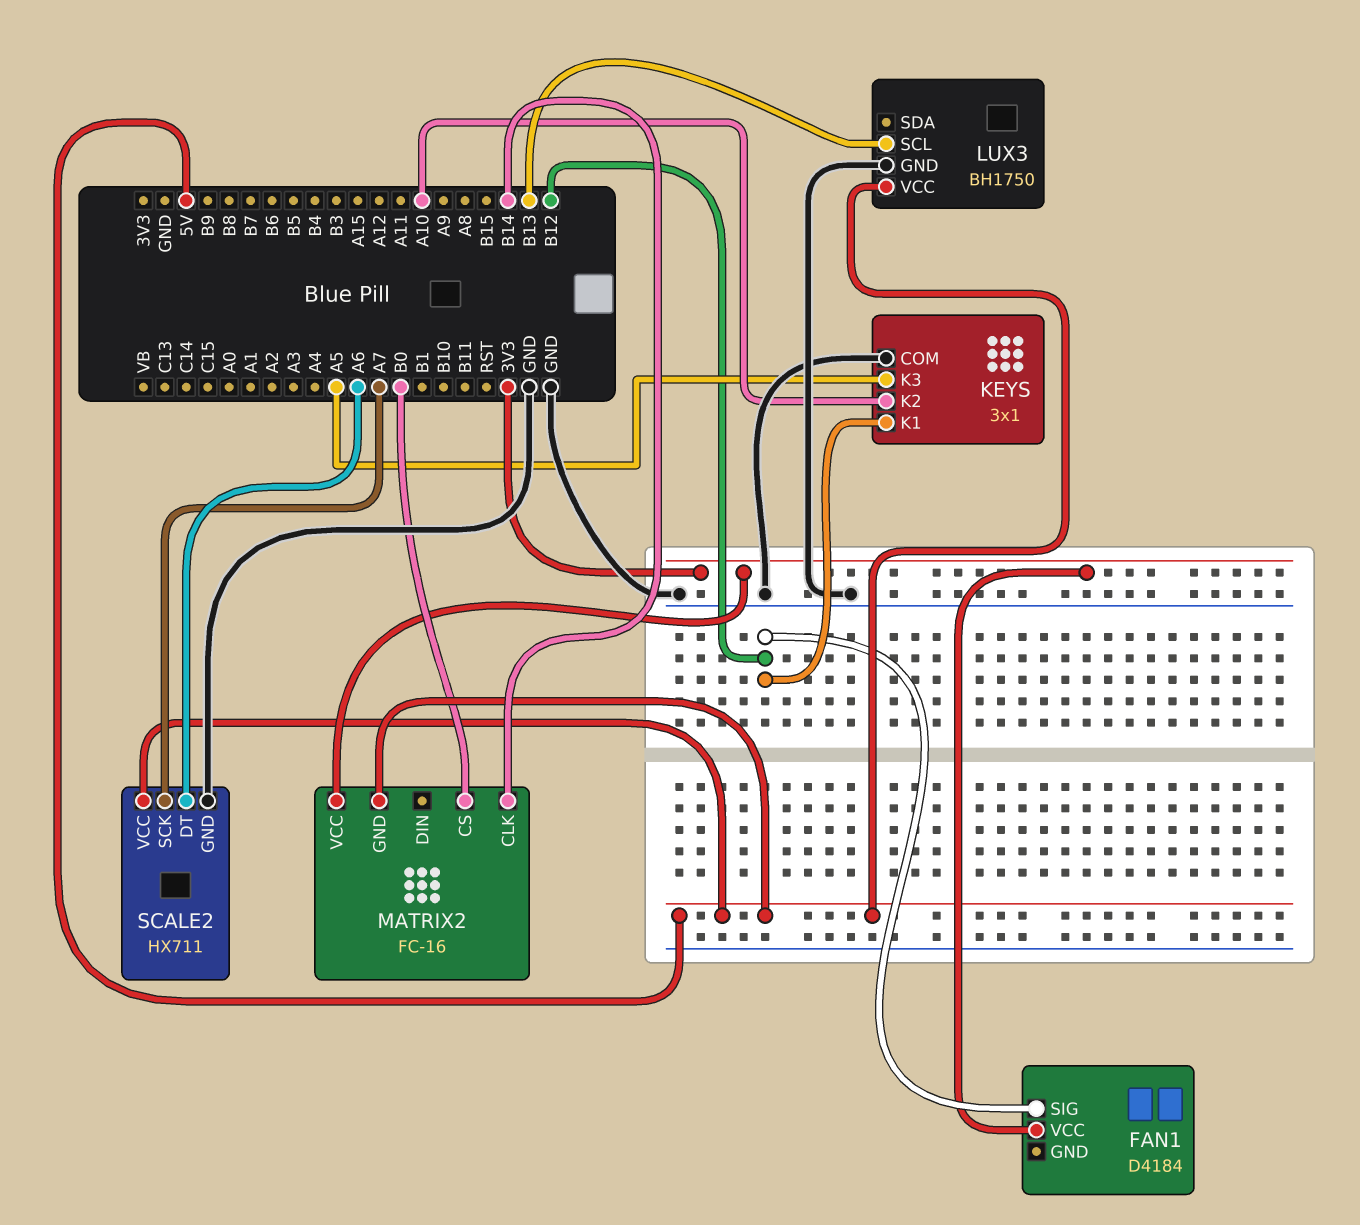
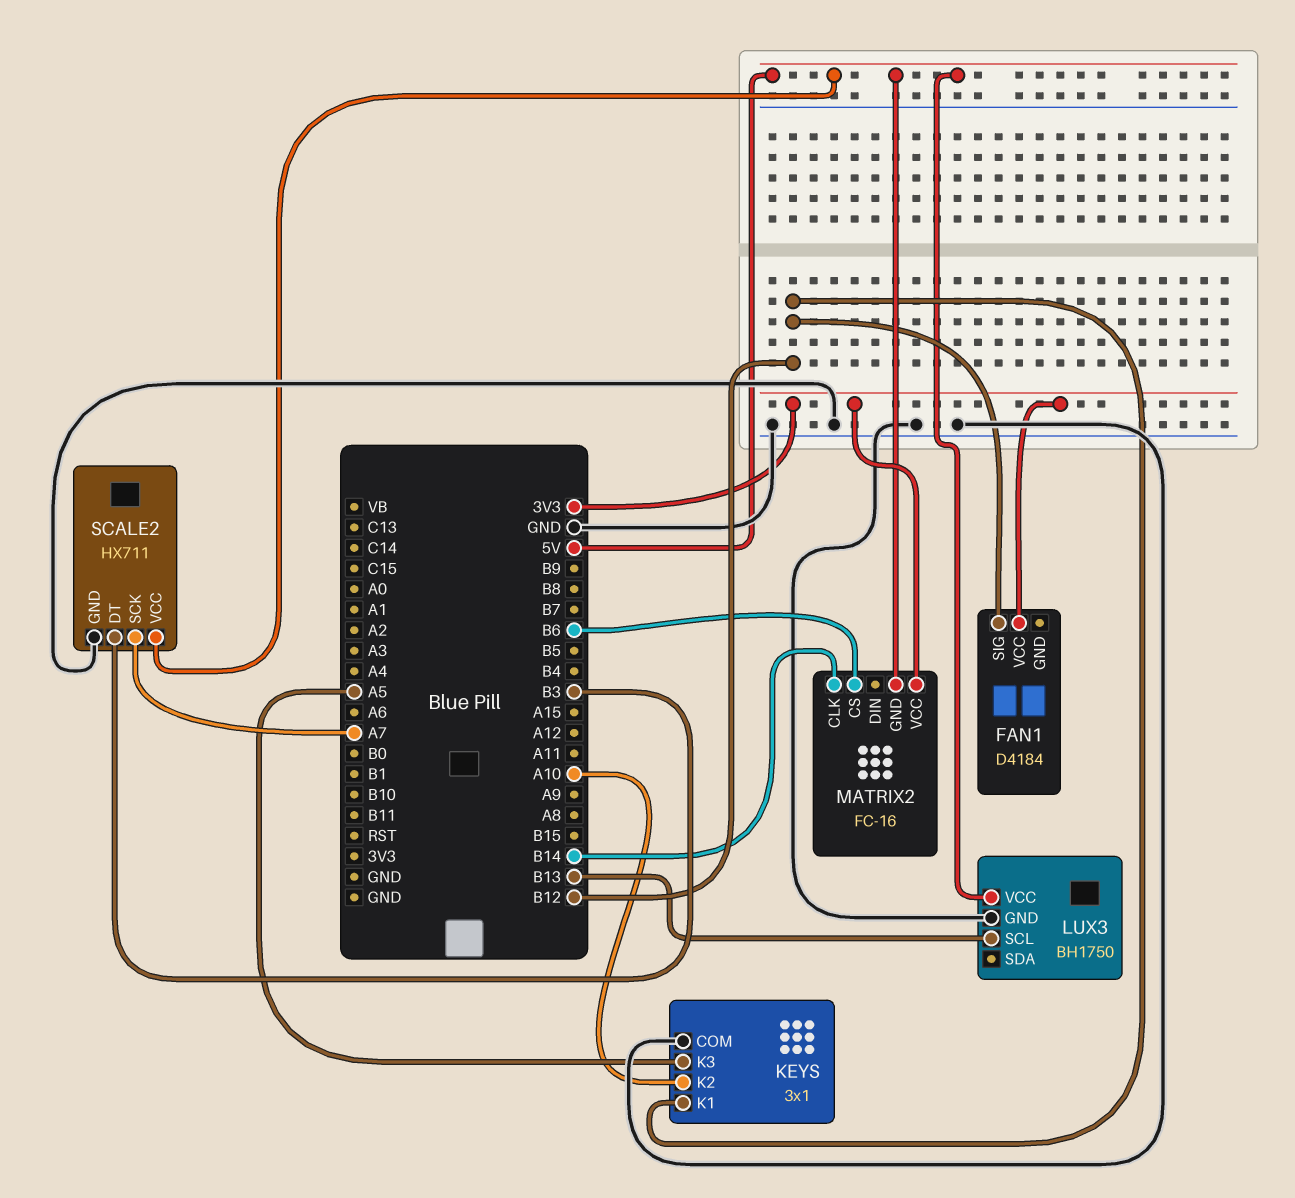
MATRIX2 pin CS: B0 -> B6
SCALE2 pin DT: A6 -> B3

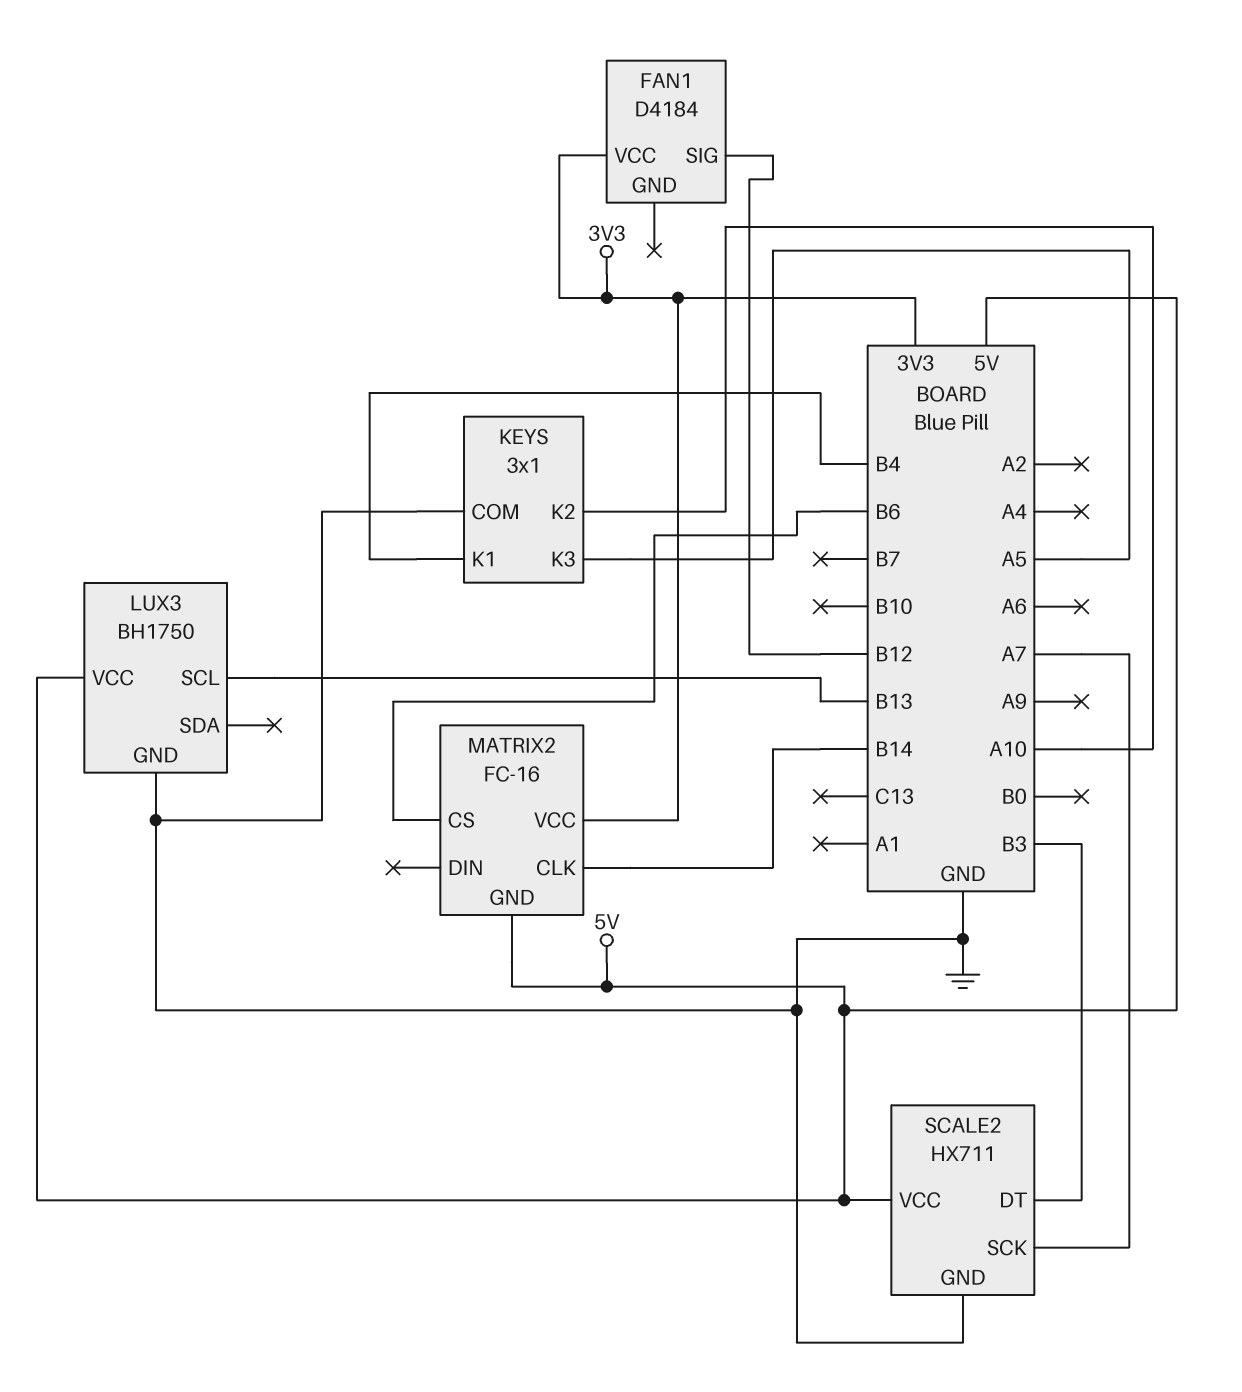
KEYS pin K1: B12 -> B4

